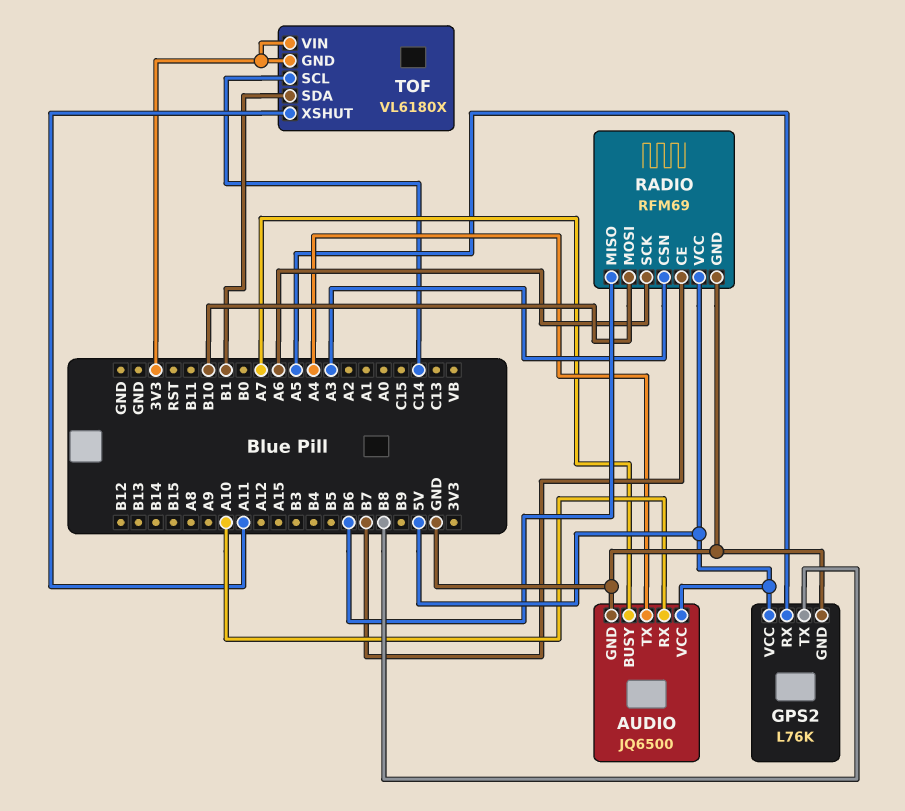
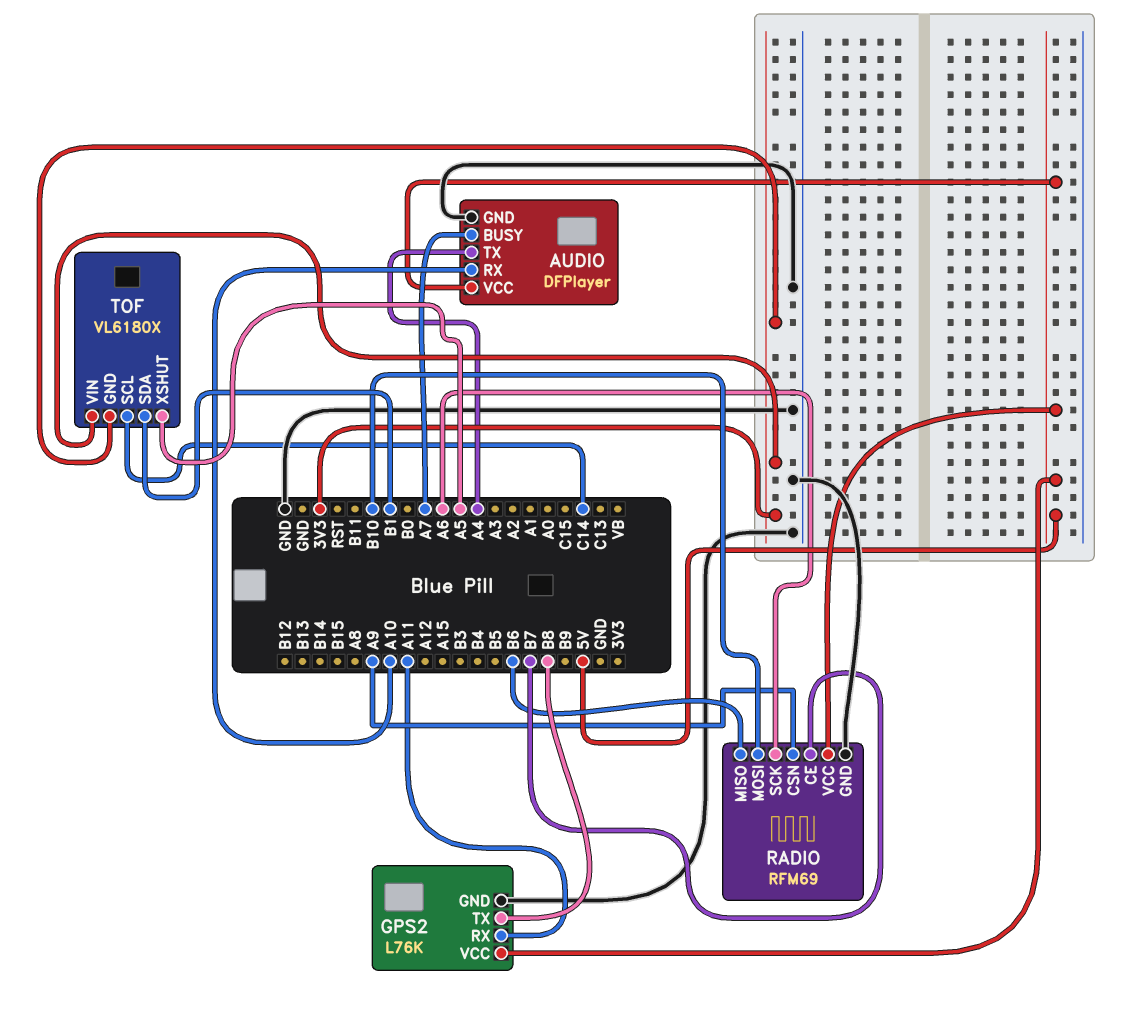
AUDIO: JQ6500 -> DFPlayer
GPS2 pin RX: A5 -> A11
RADIO pin CSN: A3 -> A9
TOF pin XSHUT: A11 -> A5

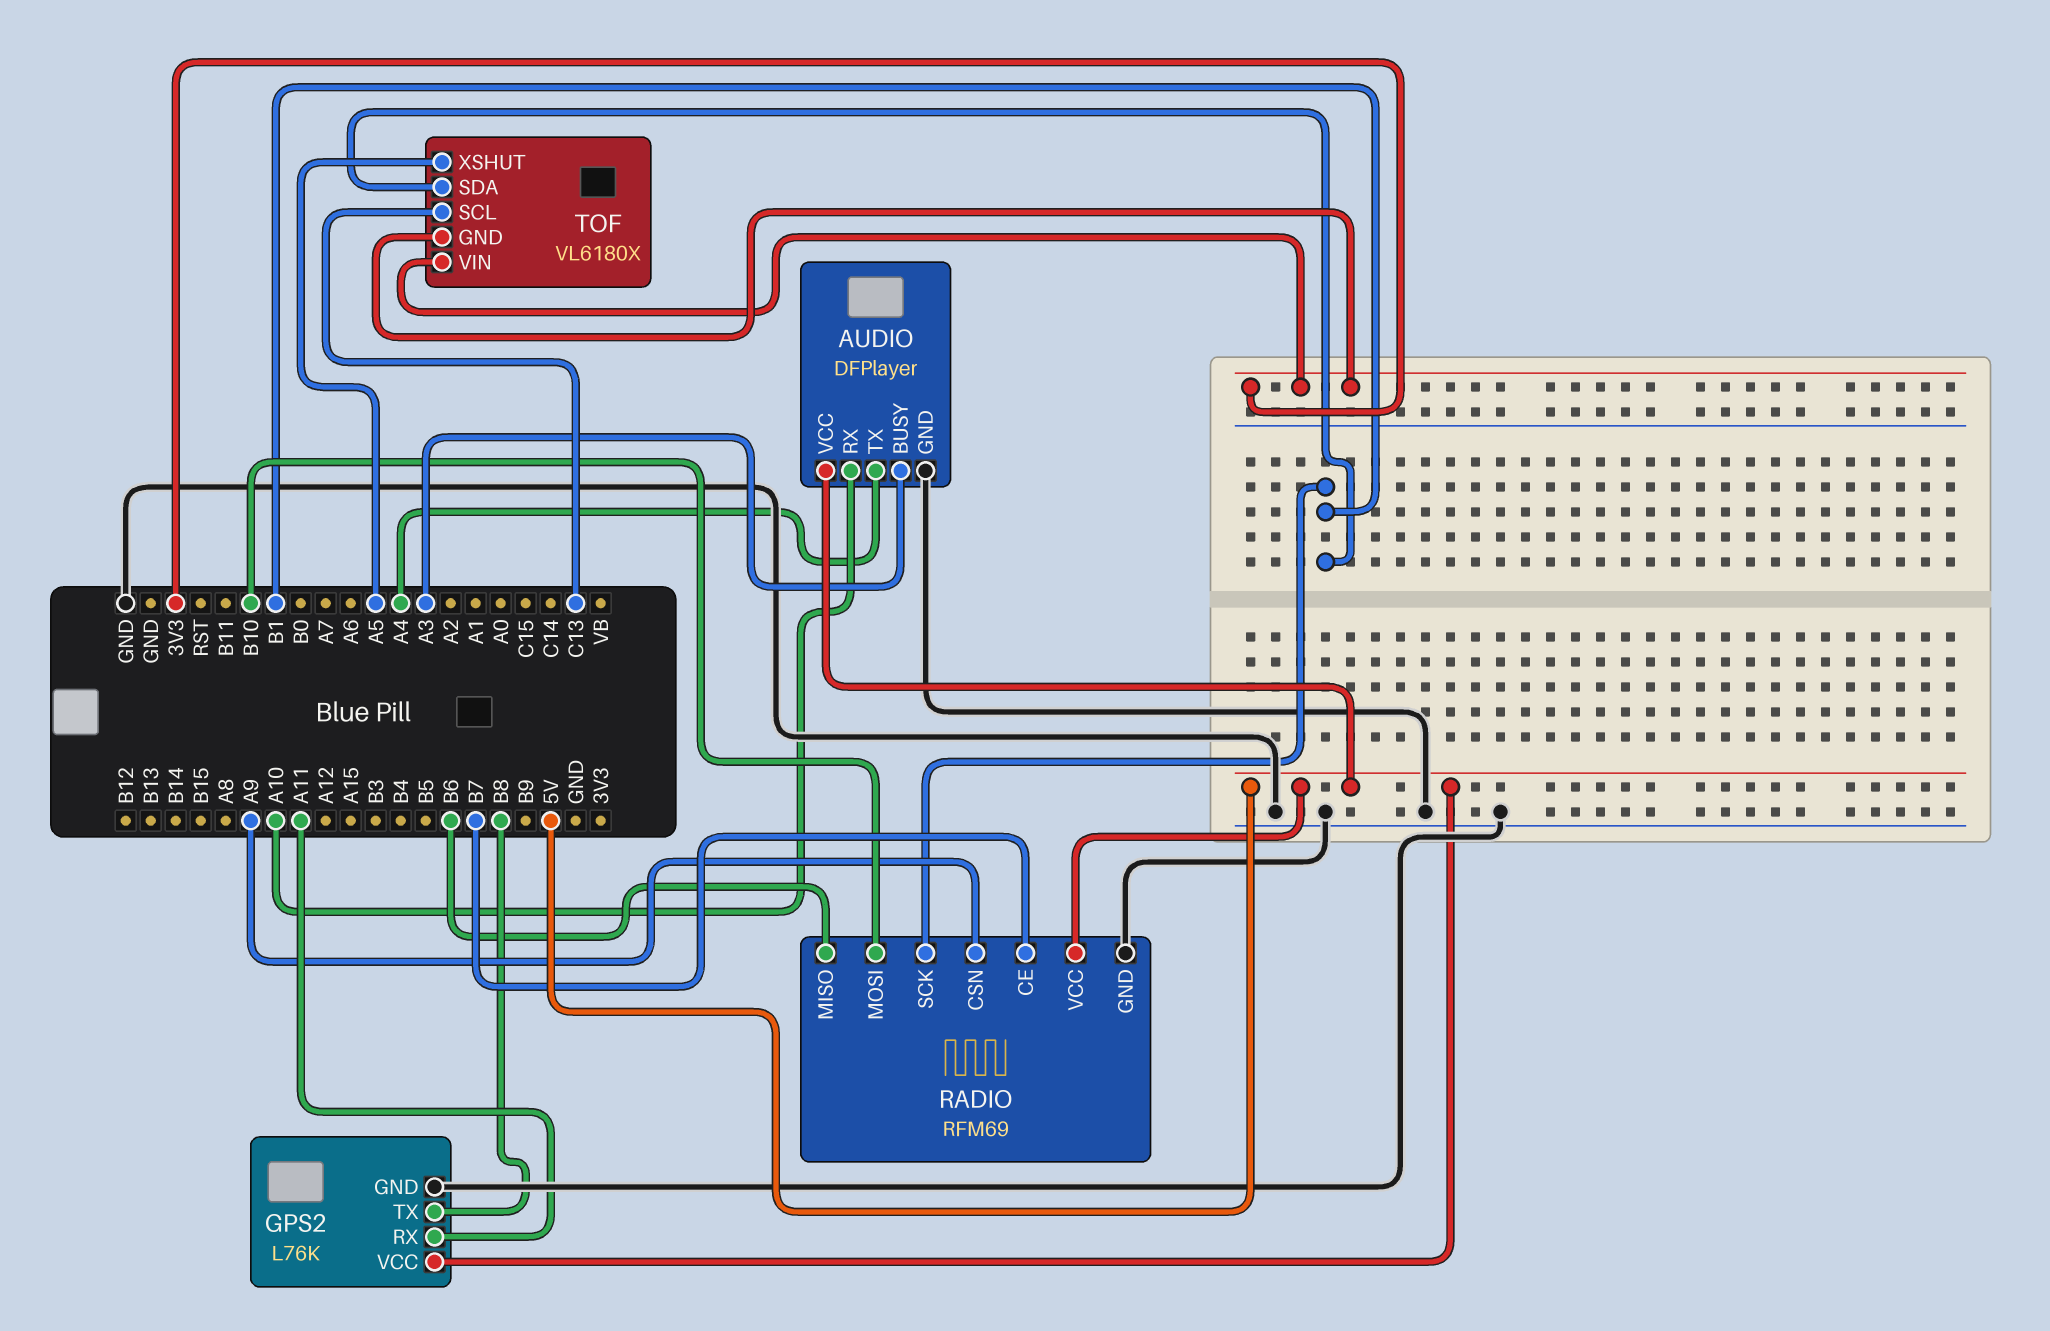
AUDIO pin BUSY: A7 -> A3
RADIO pin SCK: A6 -> B1
TOF pin SCL: C14 -> C13

